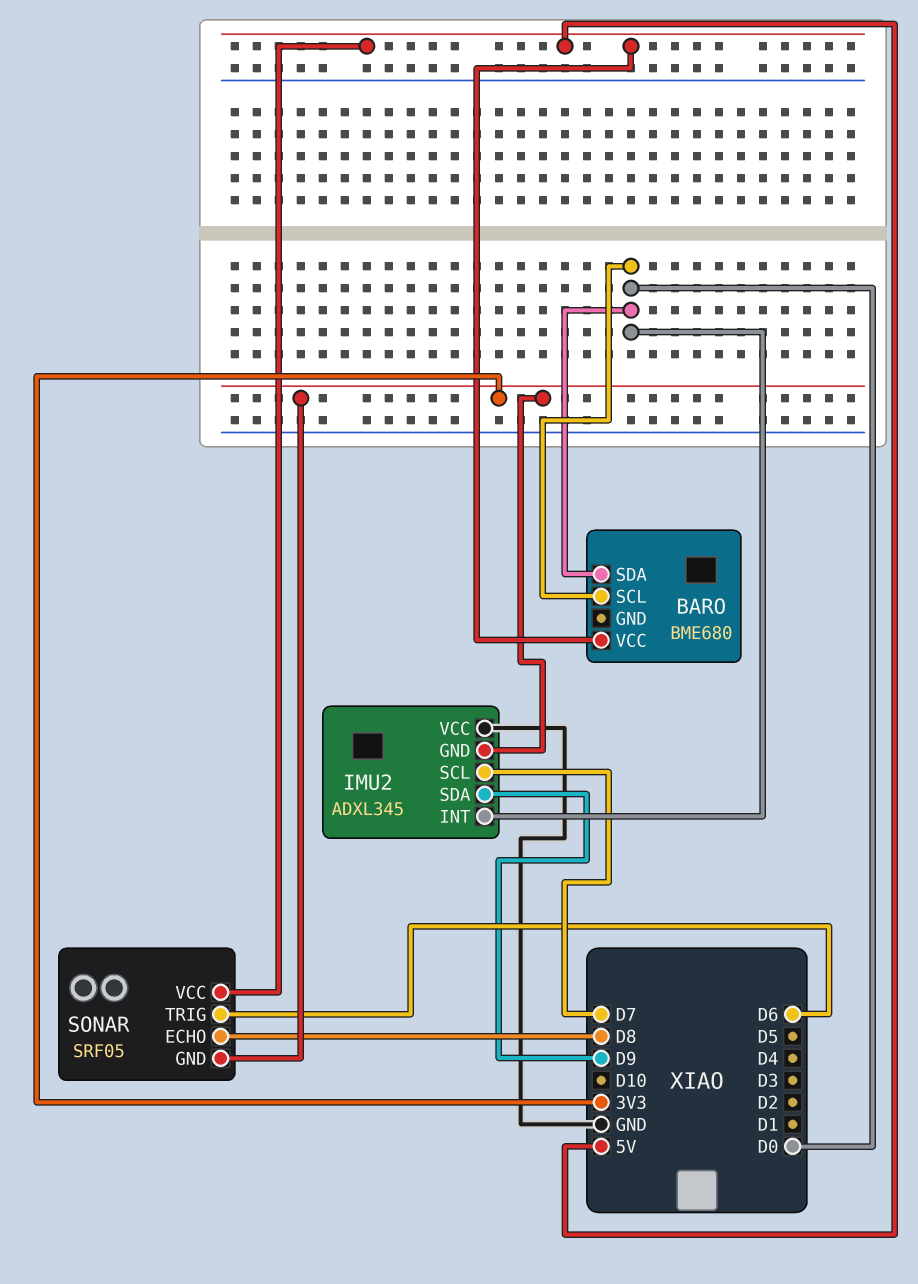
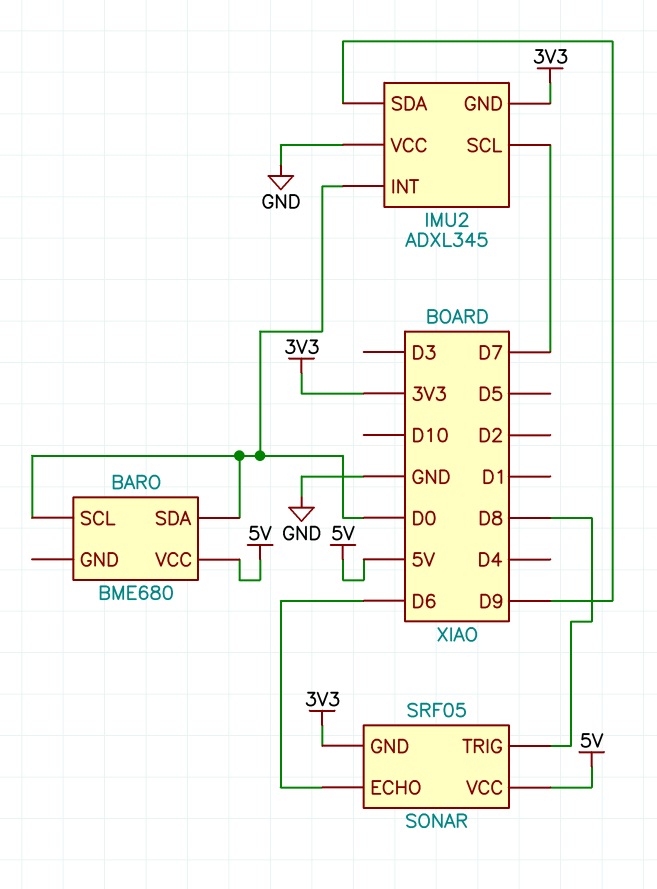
SONAR pin ECHO: D8 -> D6
SONAR pin TRIG: D6 -> D8

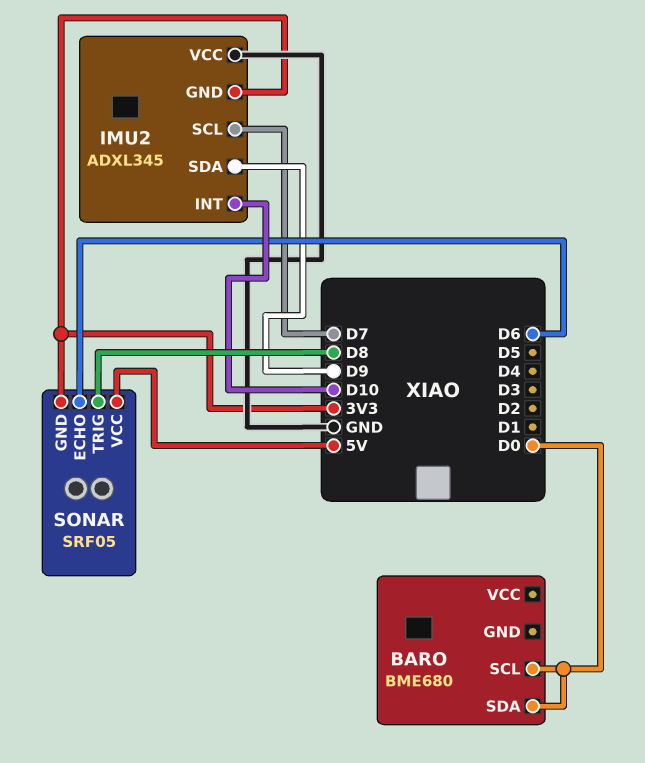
BARO pin VCC: 5V -> none
IMU2 pin INT: D0 -> D10

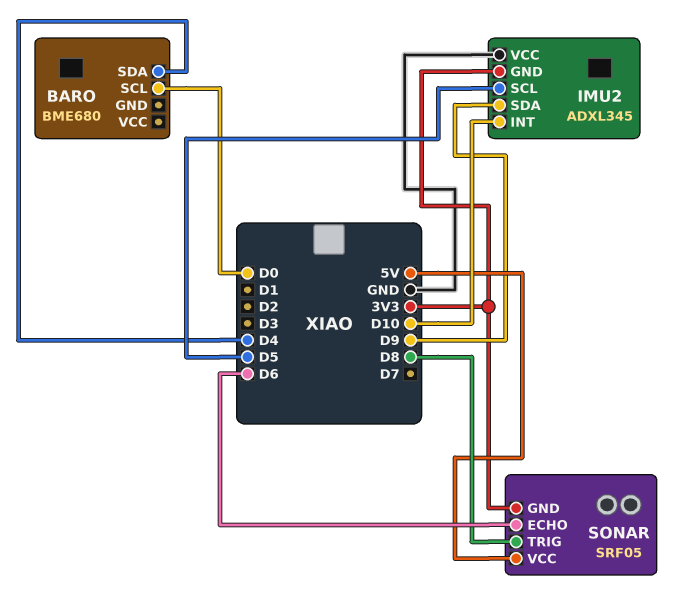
BARO pin SDA: D0 -> D4
IMU2 pin SCL: D7 -> D5

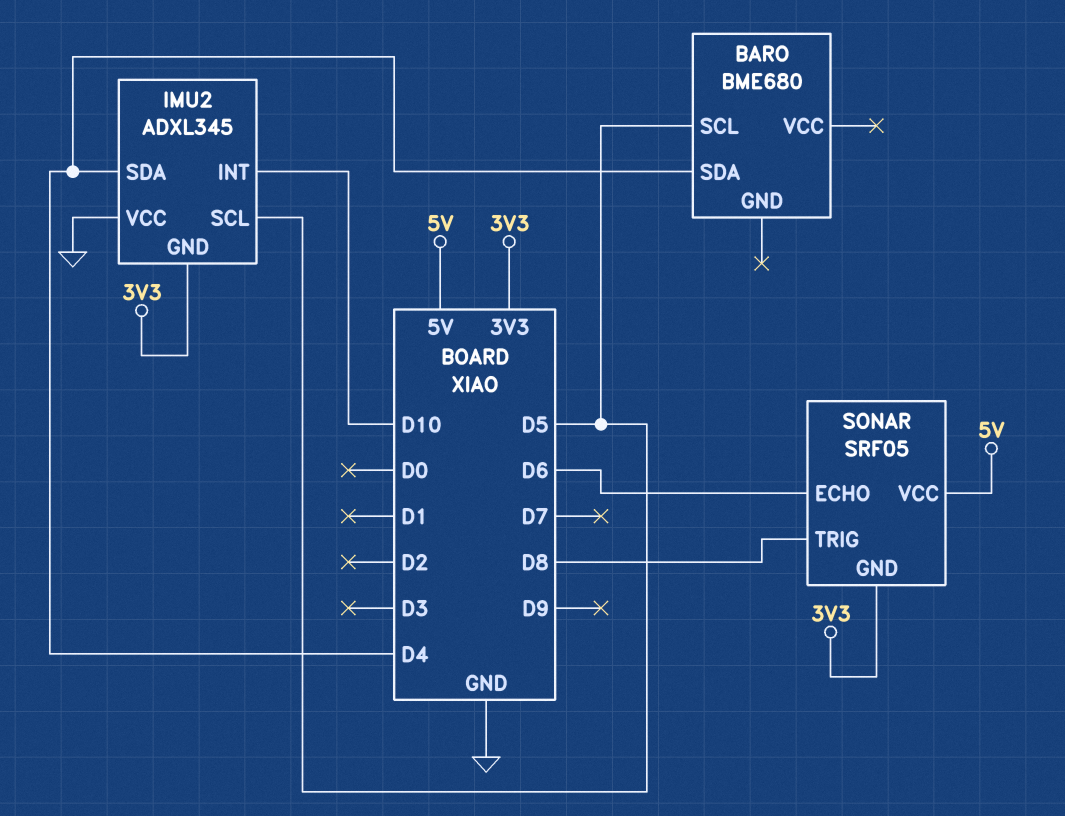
BARO pin SCL: D0 -> D5
IMU2 pin SDA: D9 -> D4

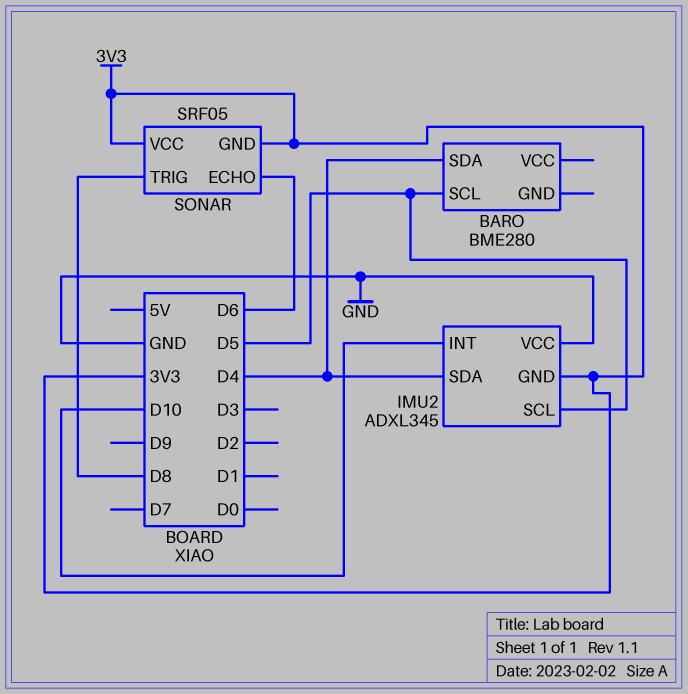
BARO: BME680 -> BME280
SONAR pin VCC: 5V -> 3V3

